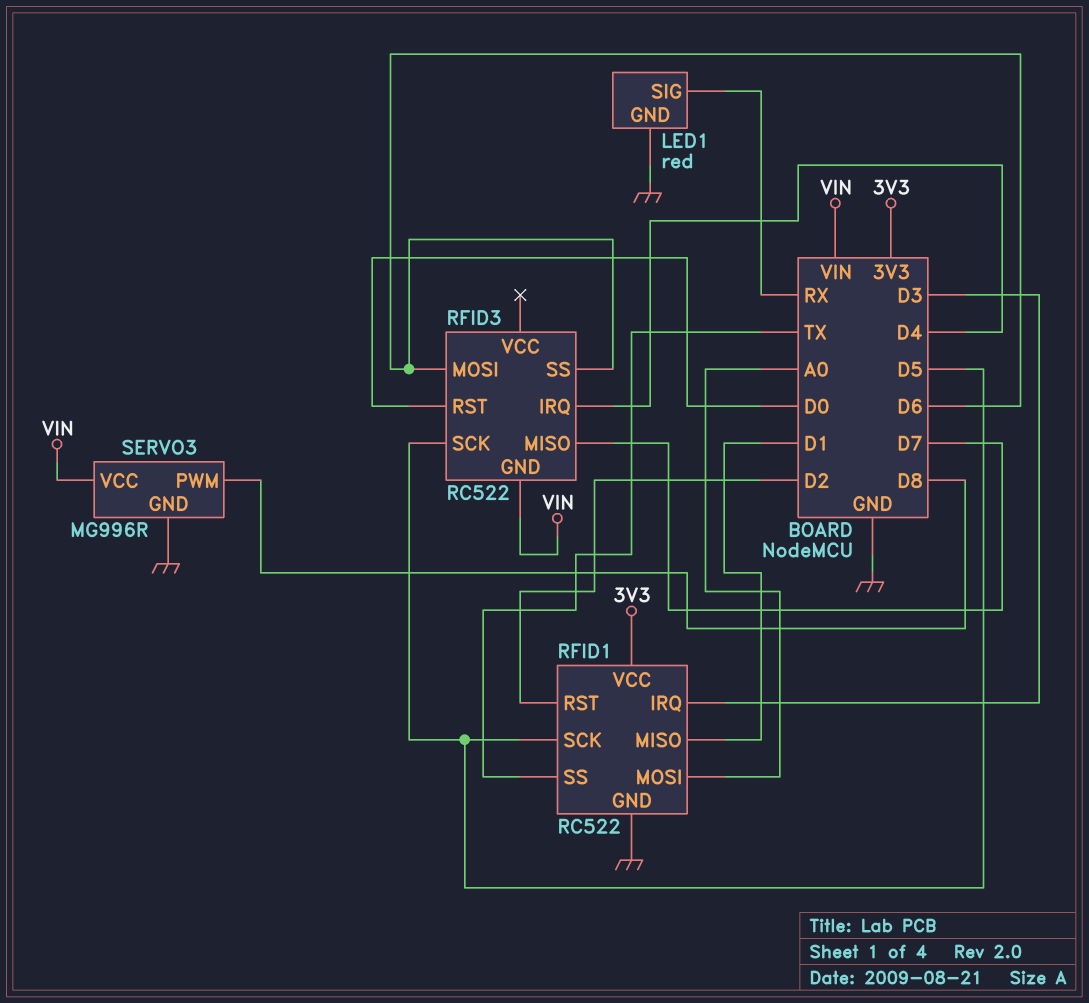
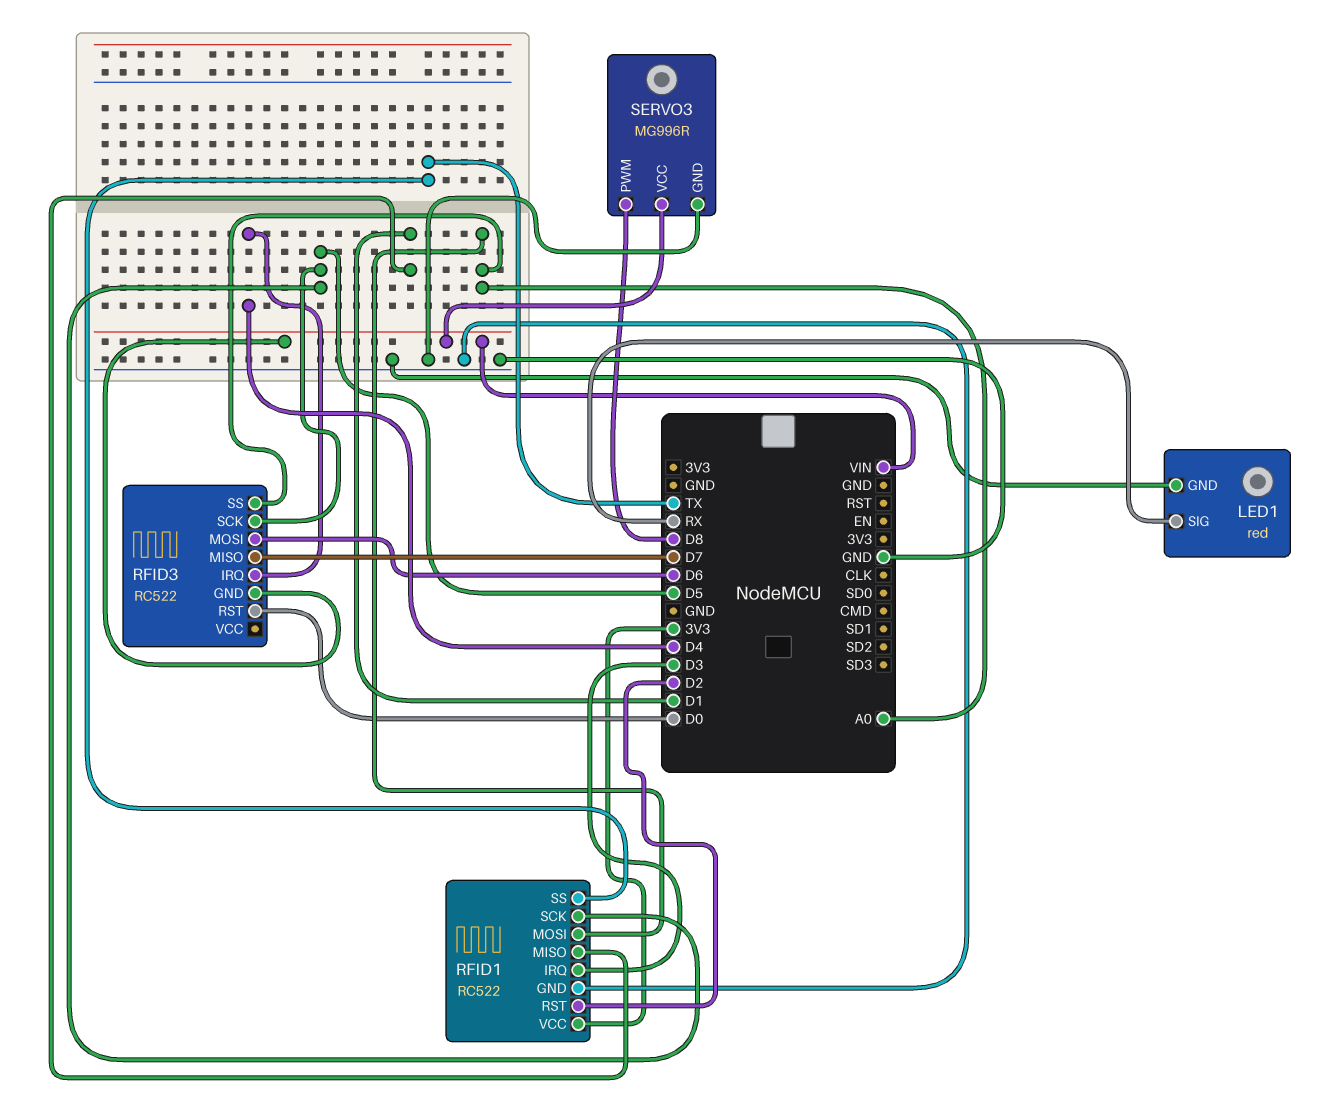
RFID3 pin SS: D6 -> A0

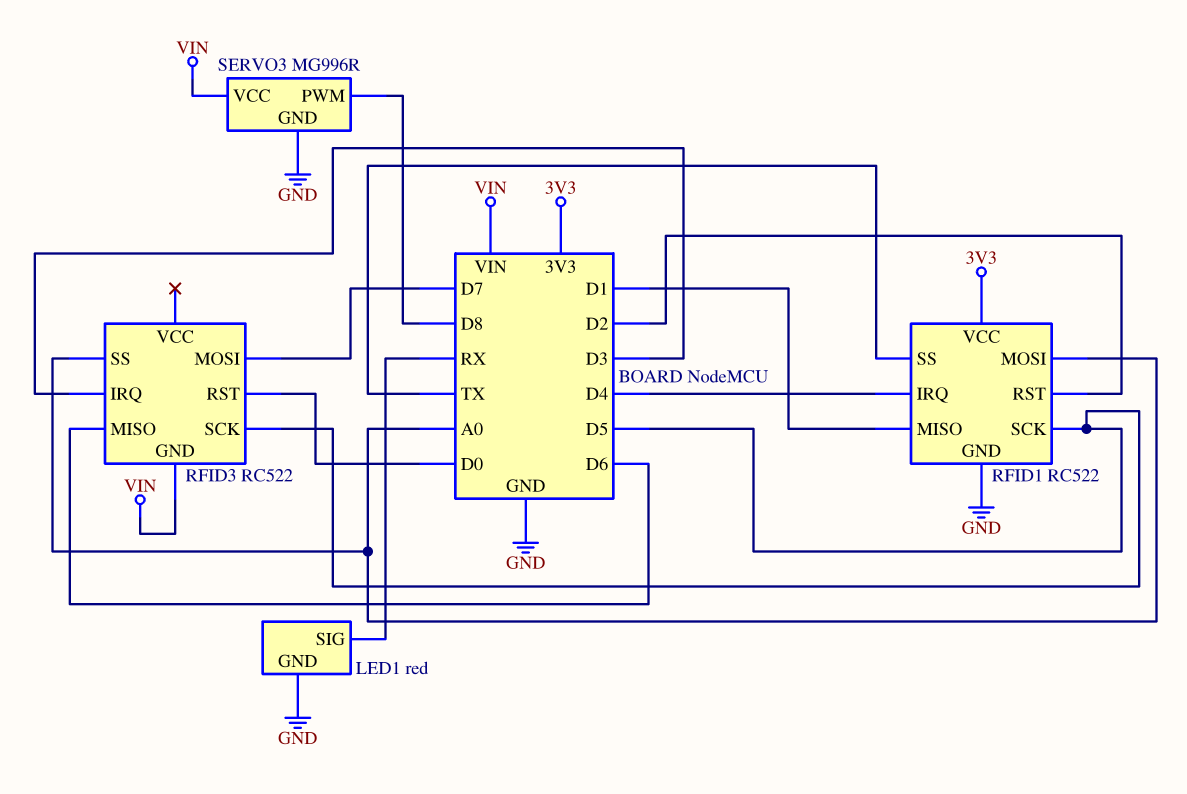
RFID1 pin IRQ: D3 -> D4
RFID3 pin IRQ: D4 -> D3
RFID3 pin MISO: D7 -> D6
RFID3 pin MOSI: D6 -> D7

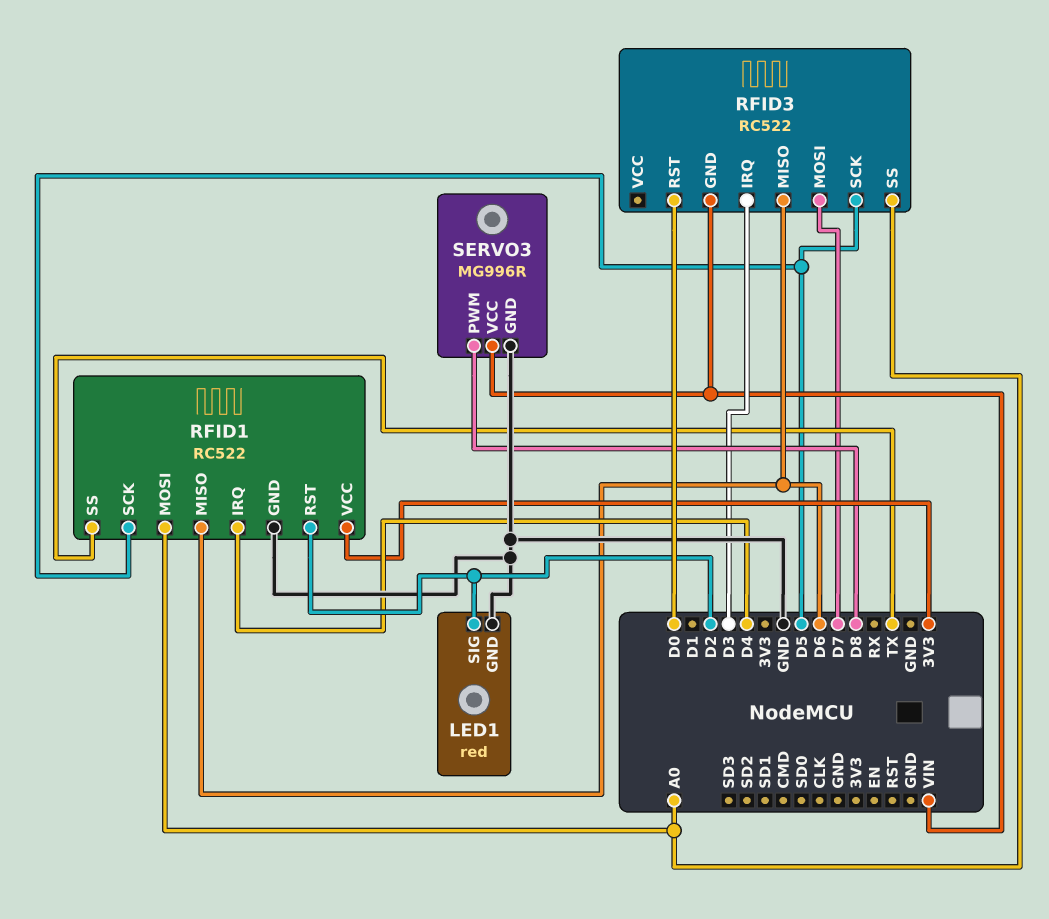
LED1 pin SIG: RX -> D2
RFID1 pin MISO: D1 -> D6

